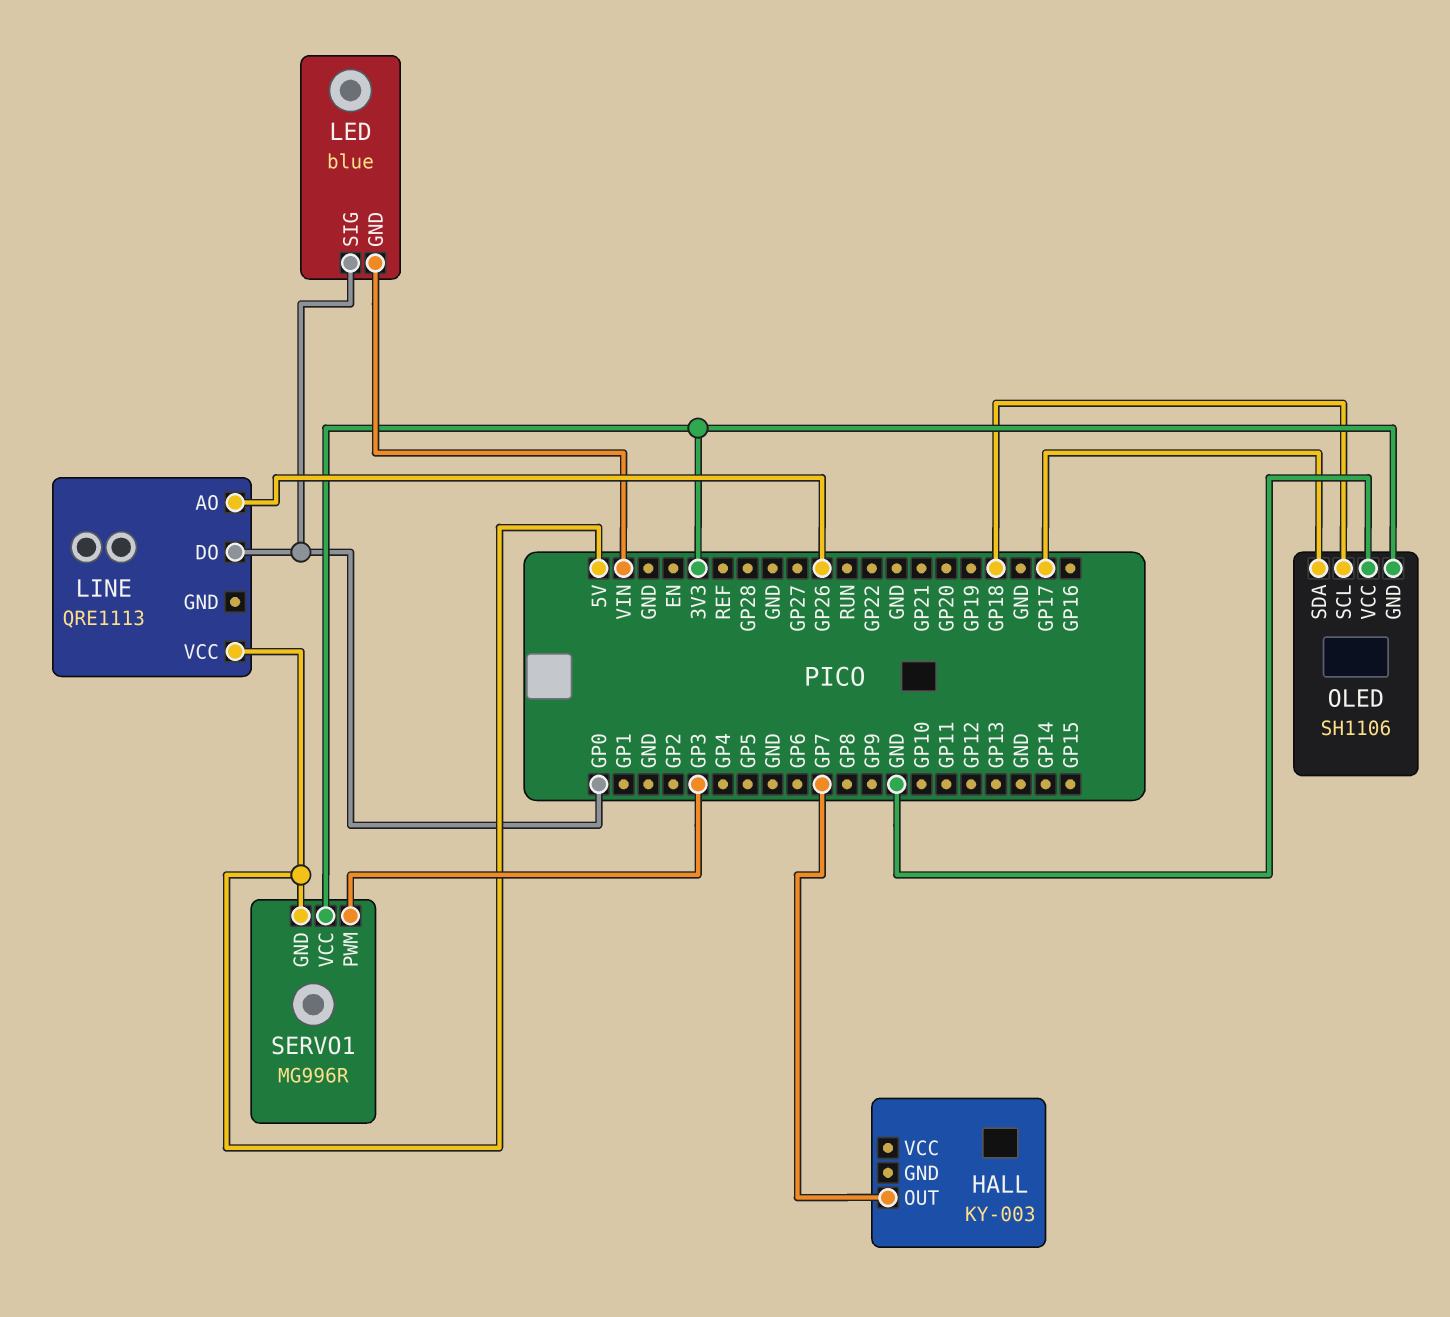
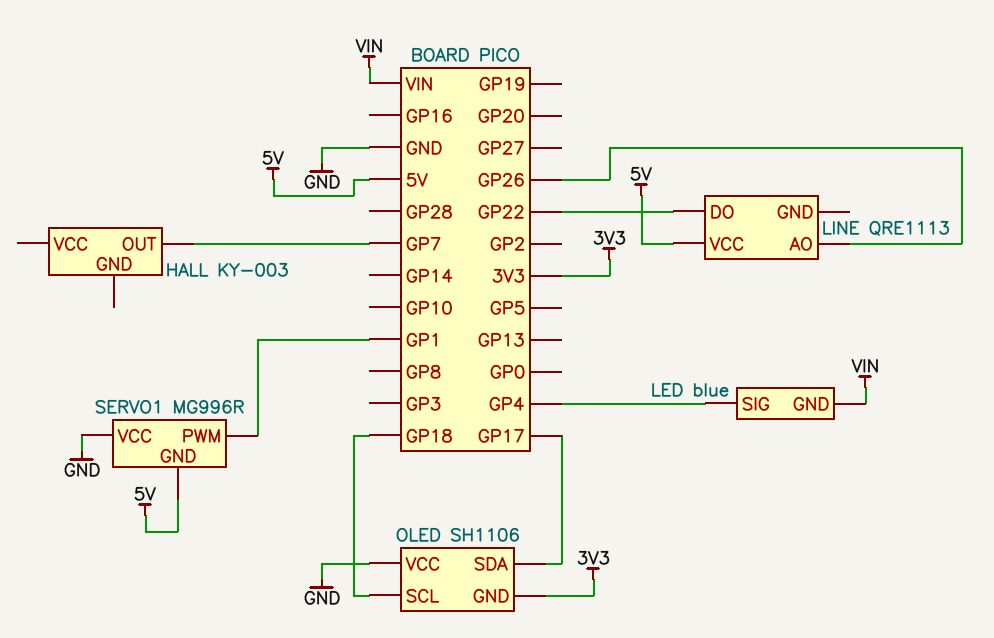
LED pin SIG: GP0 -> GP4
LINE pin DO: GP0 -> GP22
SERVO1 pin PWM: GP3 -> GP1
SERVO1 pin VCC: 3V3 -> GND

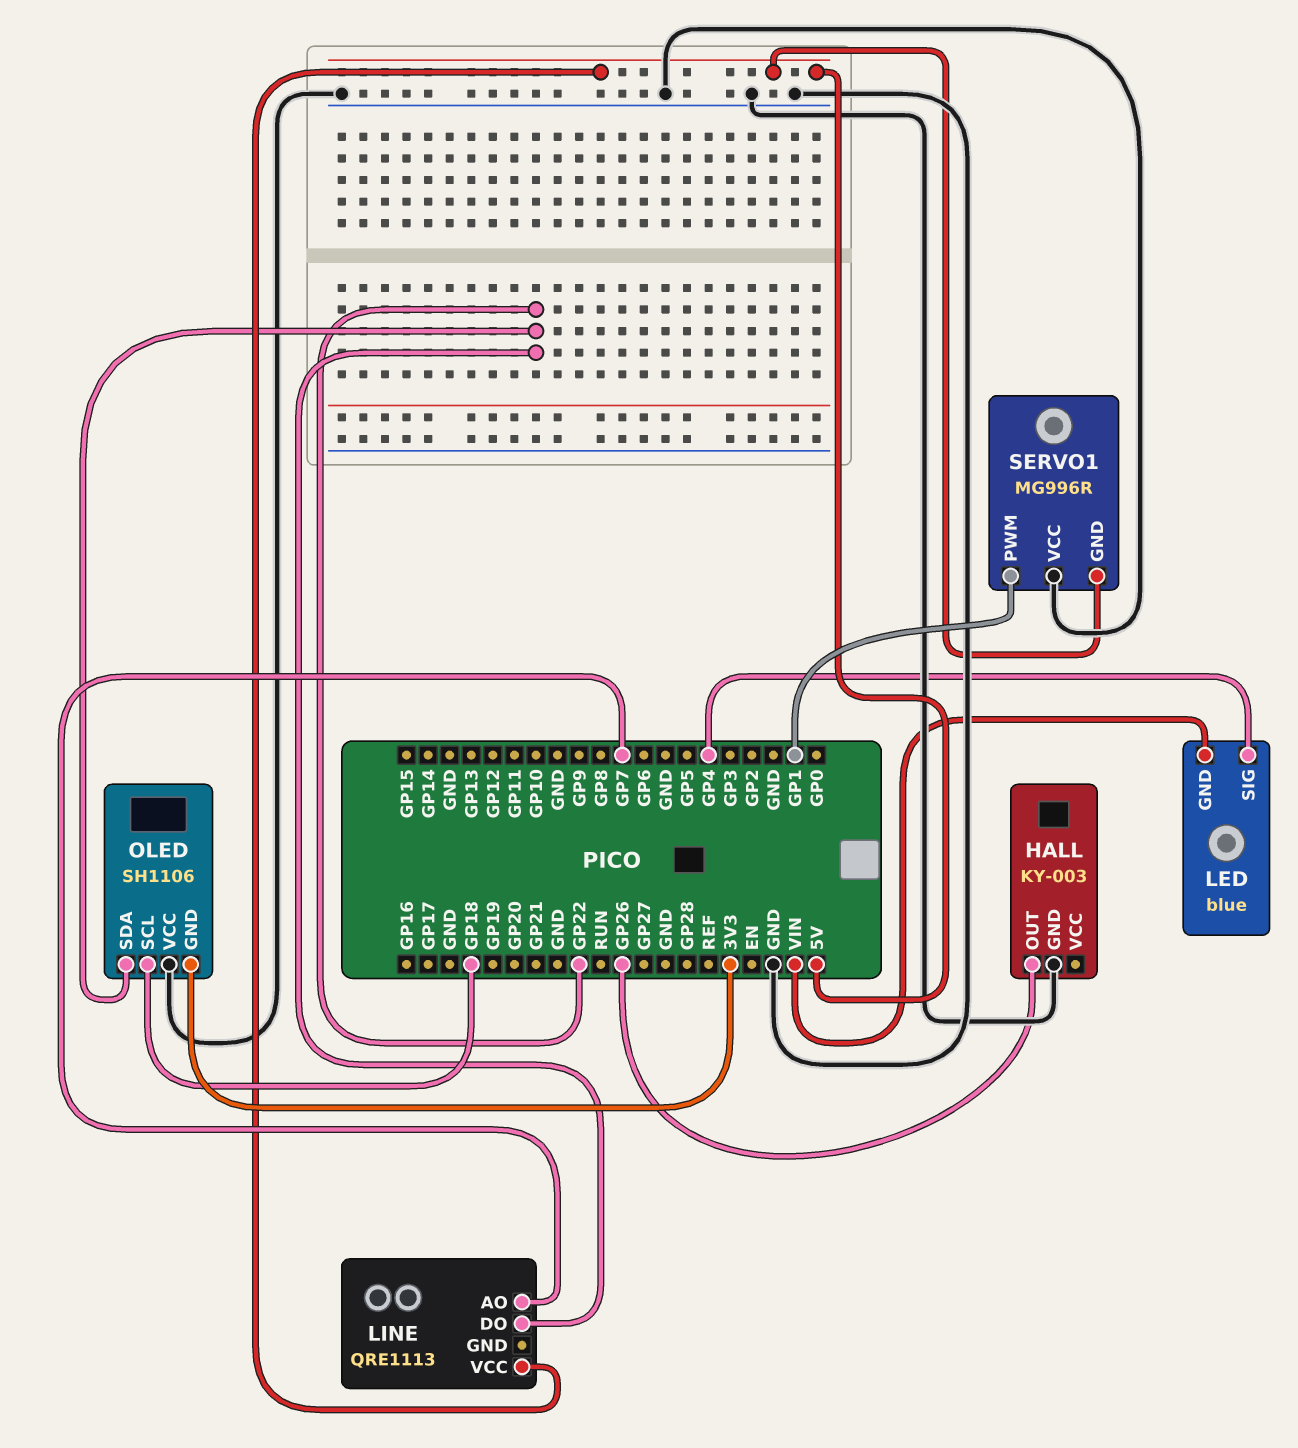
HALL pin GND: none -> GND
HALL pin OUT: GP7 -> GP26
LINE pin AO: GP26 -> GP7
OLED pin SDA: GP17 -> GP22

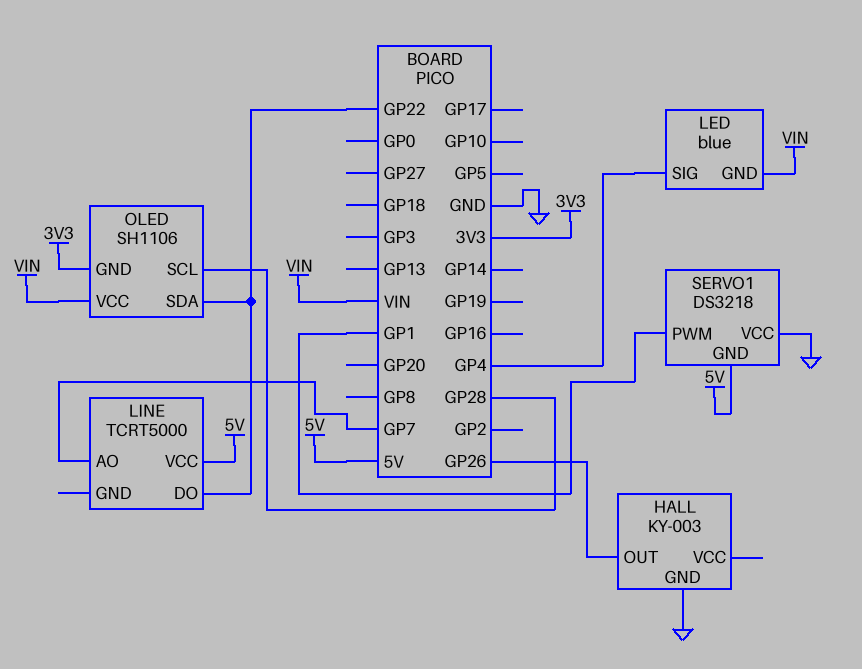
LINE: QRE1113 -> TCRT5000
OLED pin SCL: GP18 -> GP28
OLED pin VCC: GND -> VIN
SERVO1: MG996R -> DS3218

